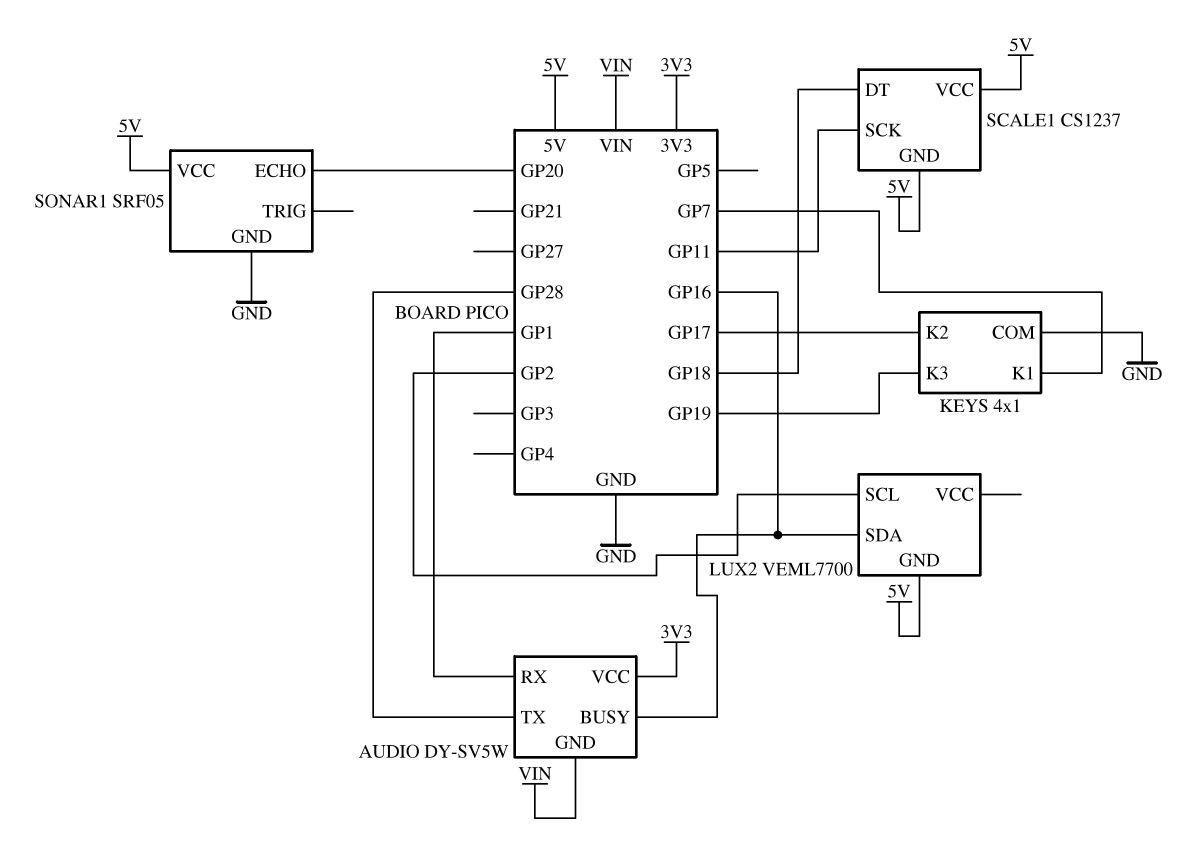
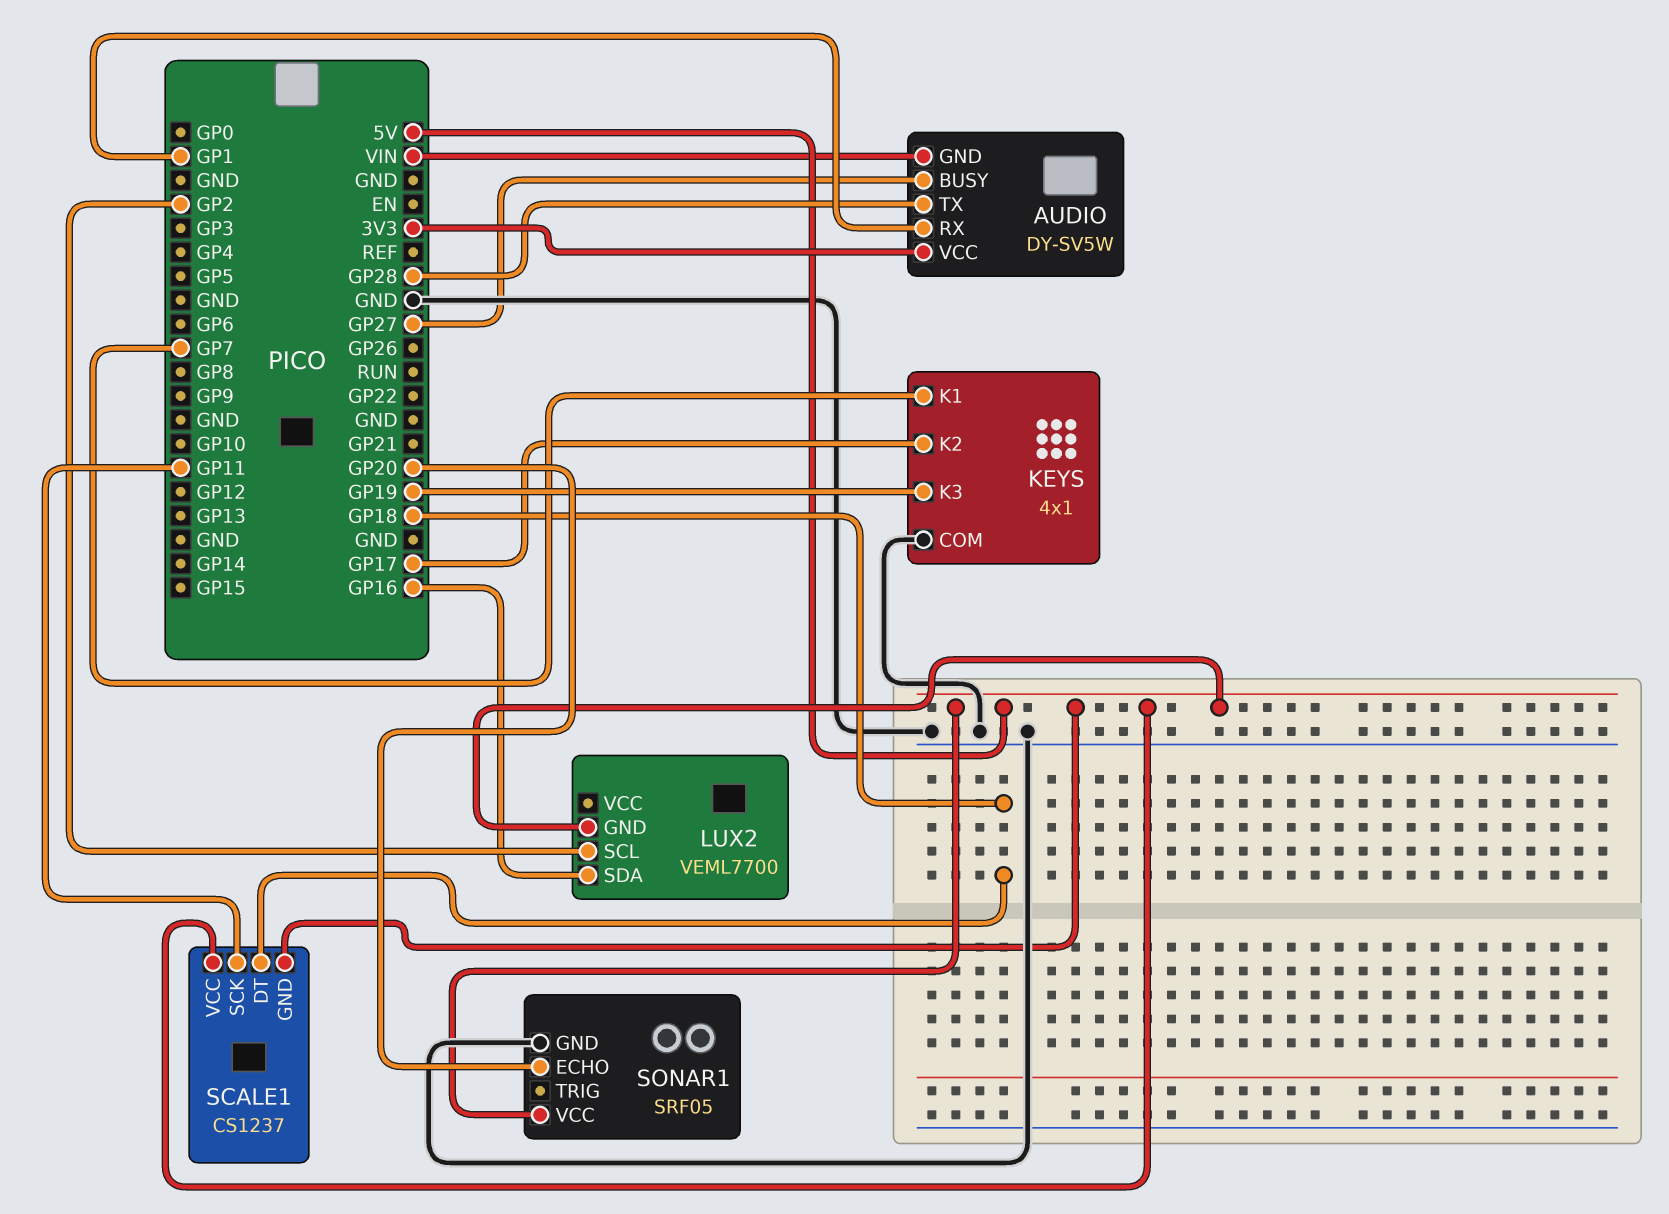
AUDIO pin BUSY: GP16 -> GP27

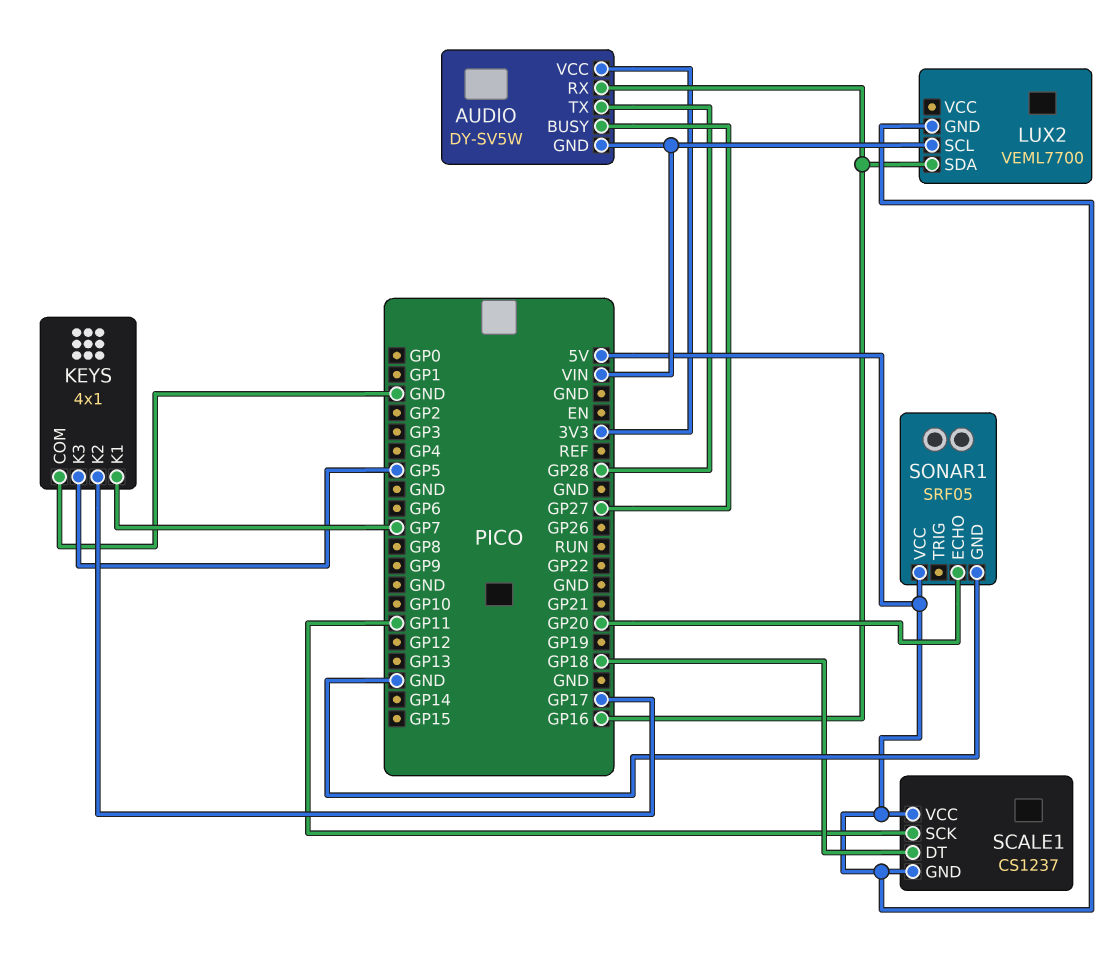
AUDIO pin RX: GP1 -> GP16
KEYS pin K3: GP19 -> GP5
LUX2 pin SCL: GP2 -> VIN

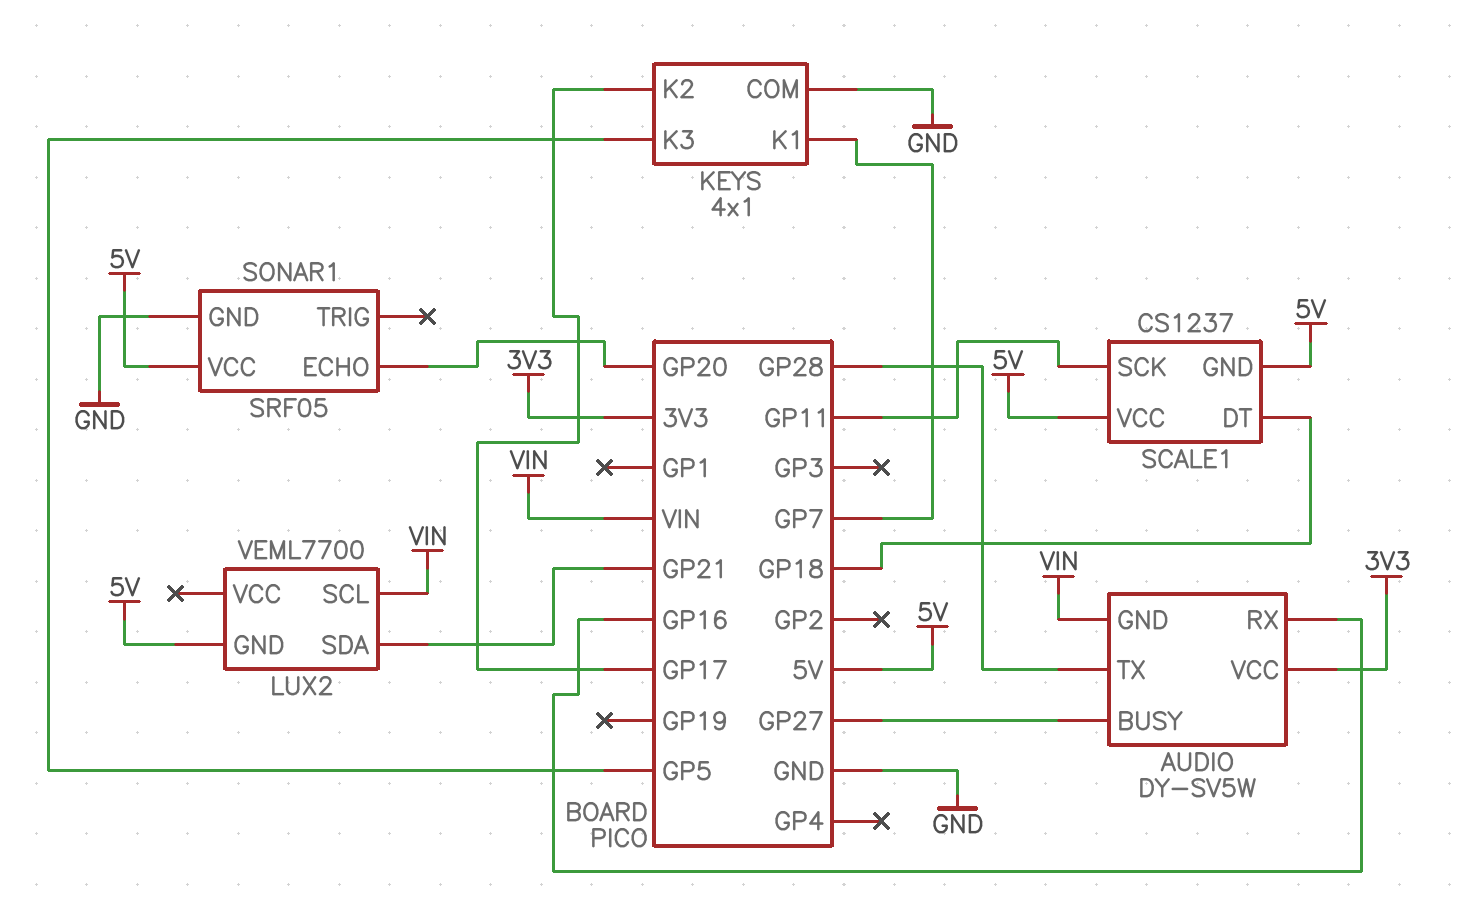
LUX2 pin SDA: GP16 -> GP21

